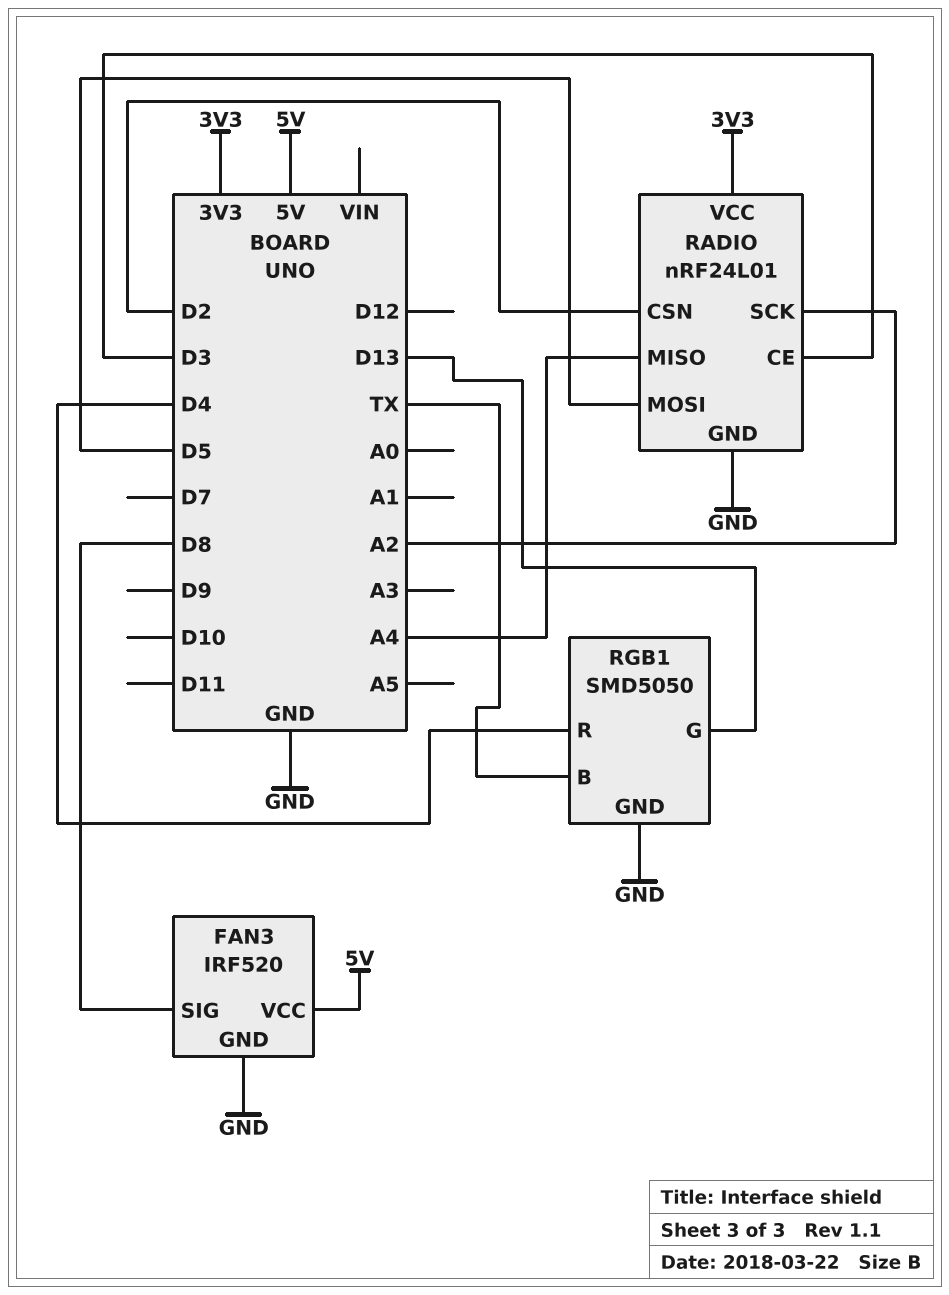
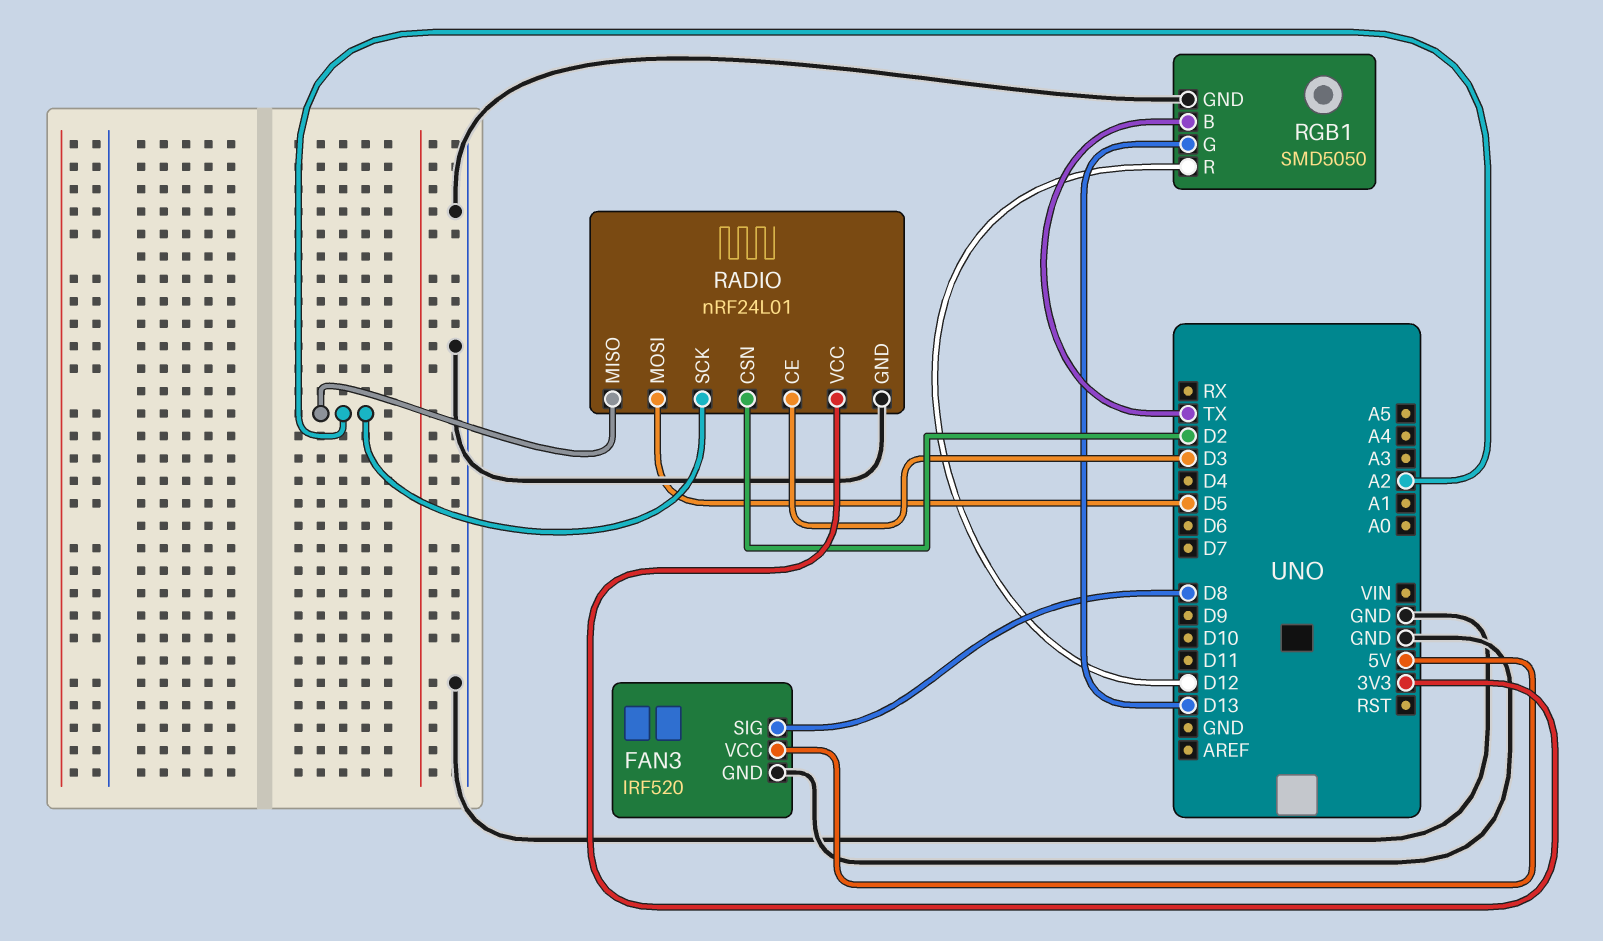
RADIO pin MISO: A4 -> A2
RGB1 pin R: D4 -> D12

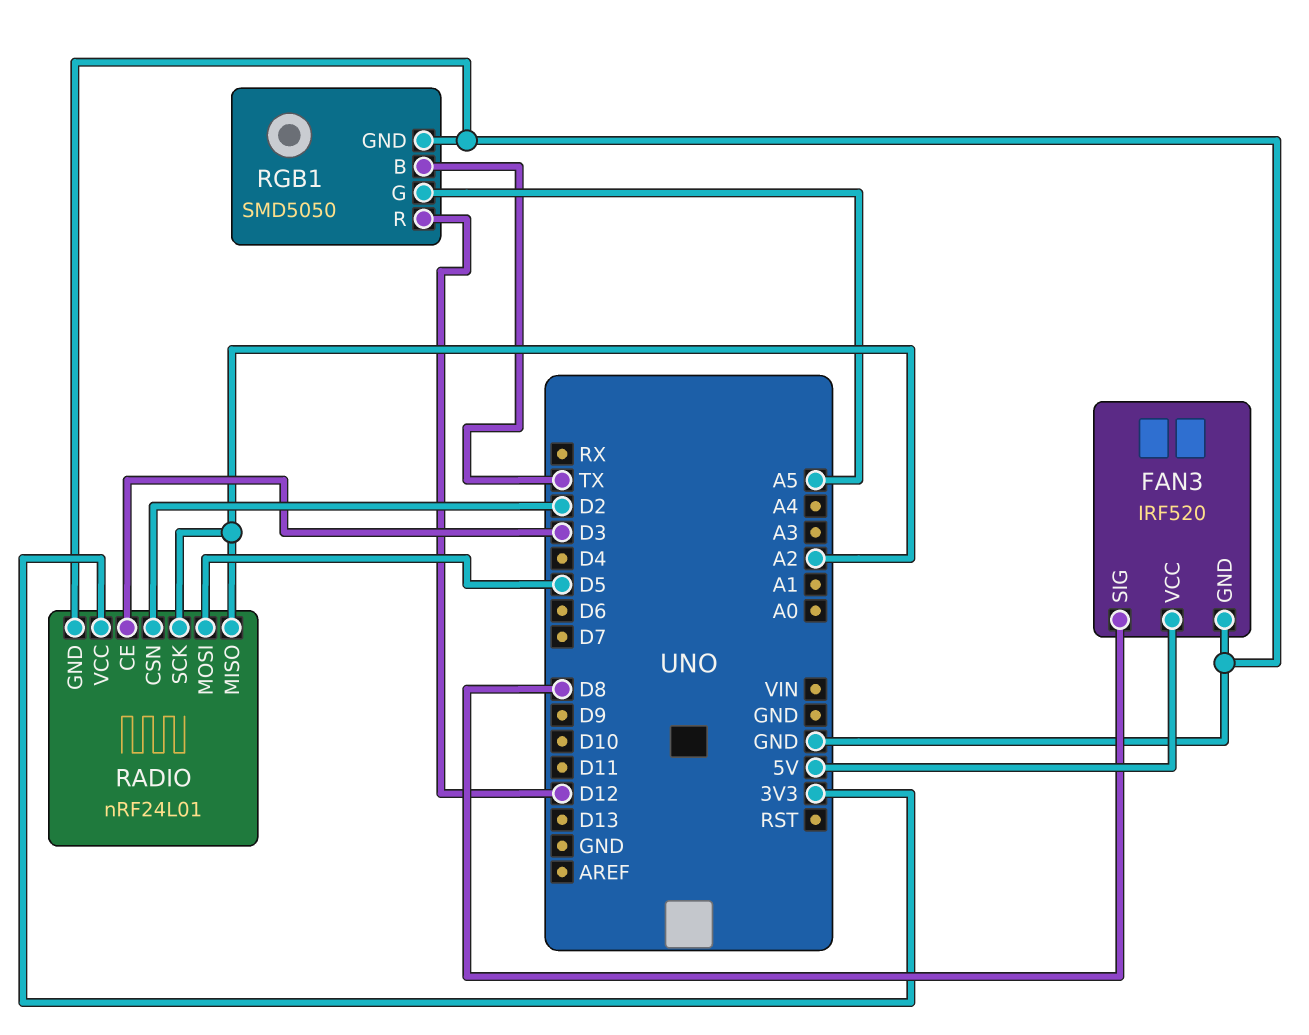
RGB1 pin G: D13 -> A5

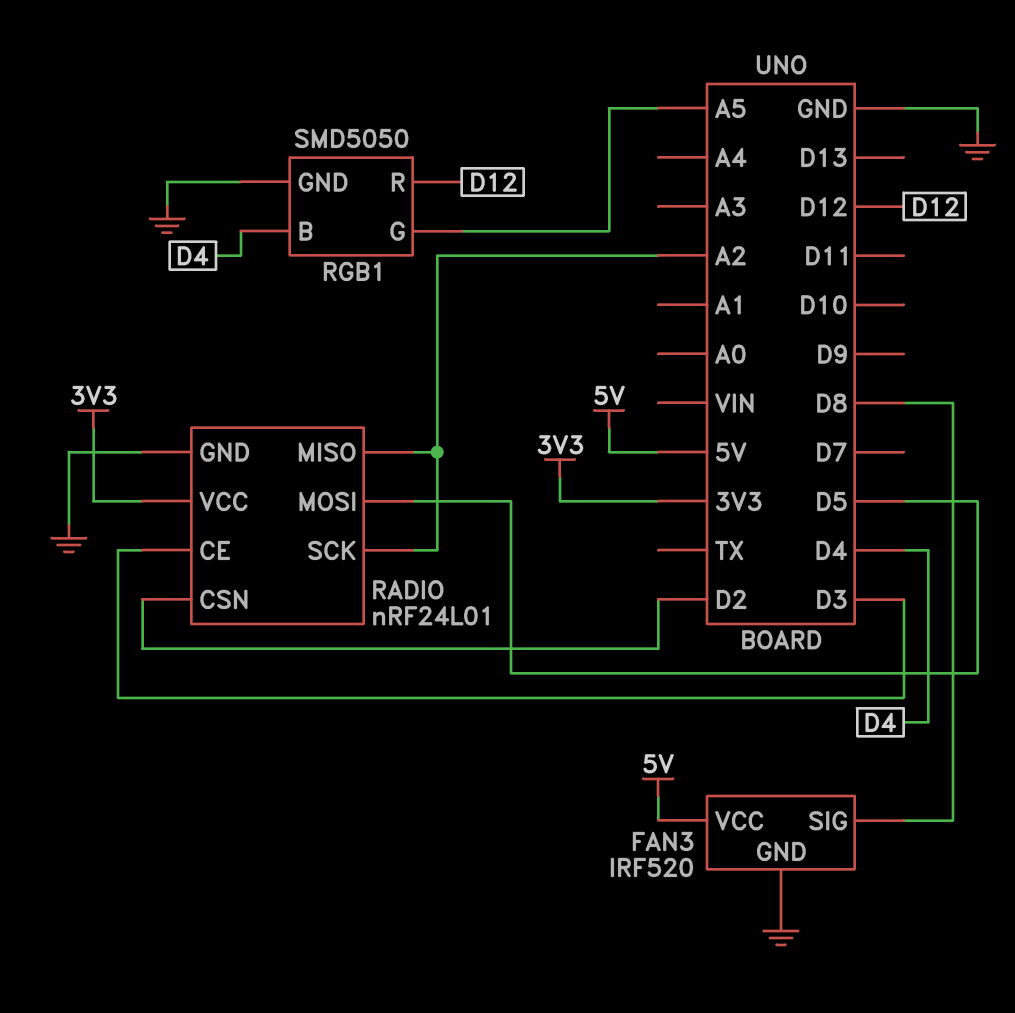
RGB1 pin B: TX -> D4

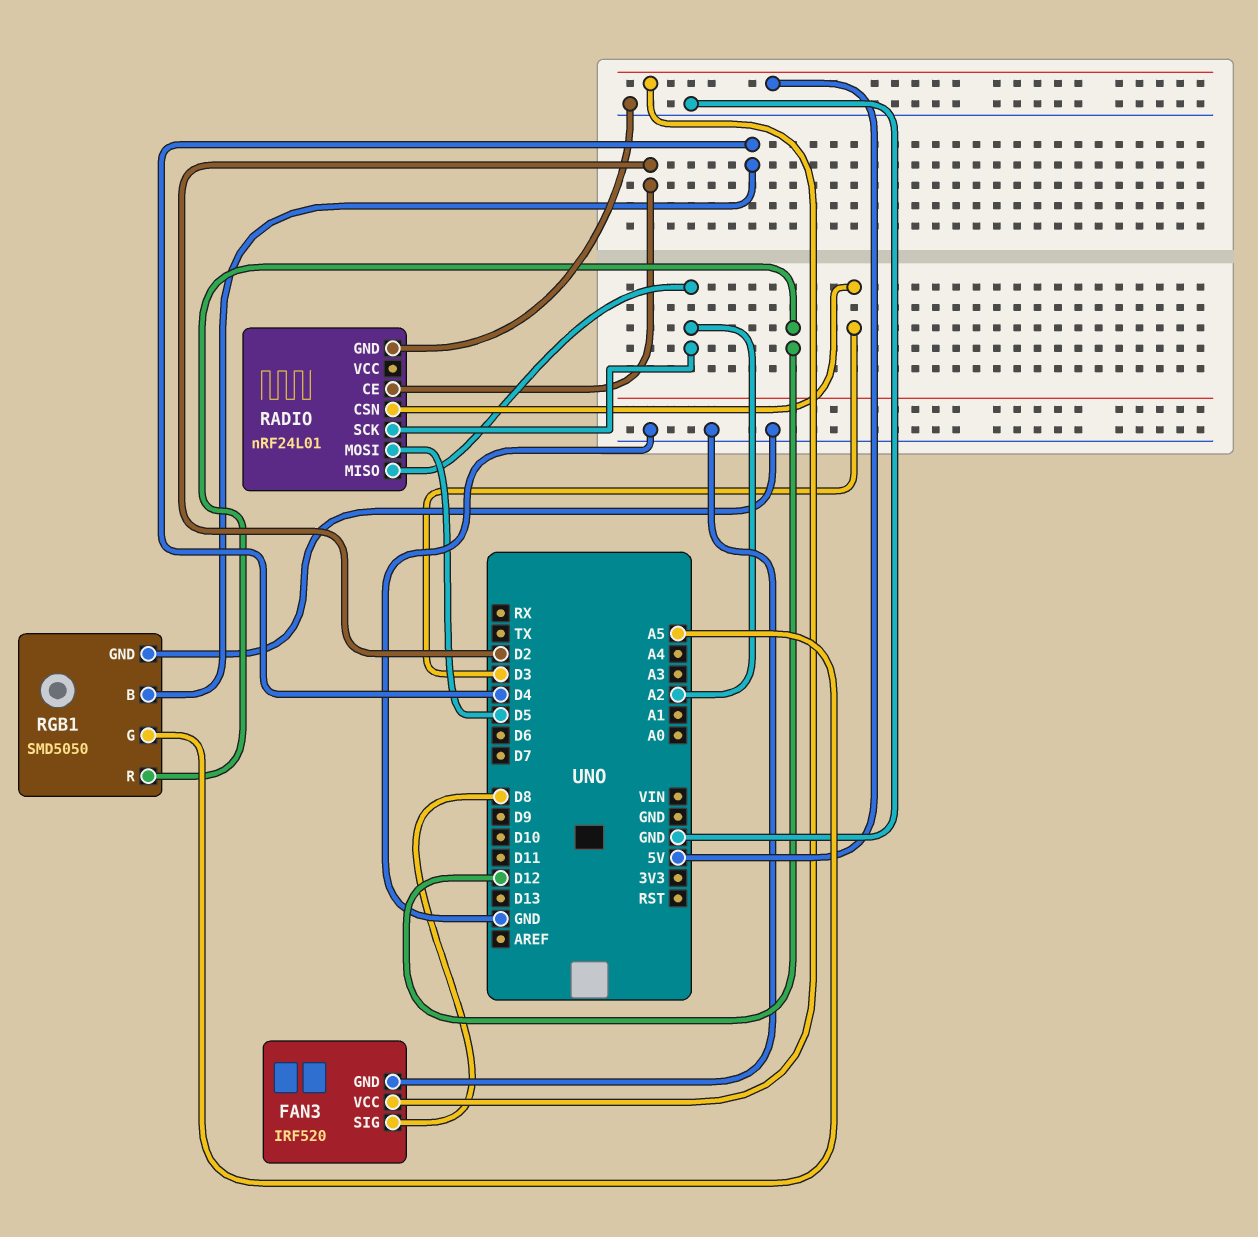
RADIO pin CE: D3 -> D2
RADIO pin CSN: D2 -> D3
RADIO pin VCC: 3V3 -> none

